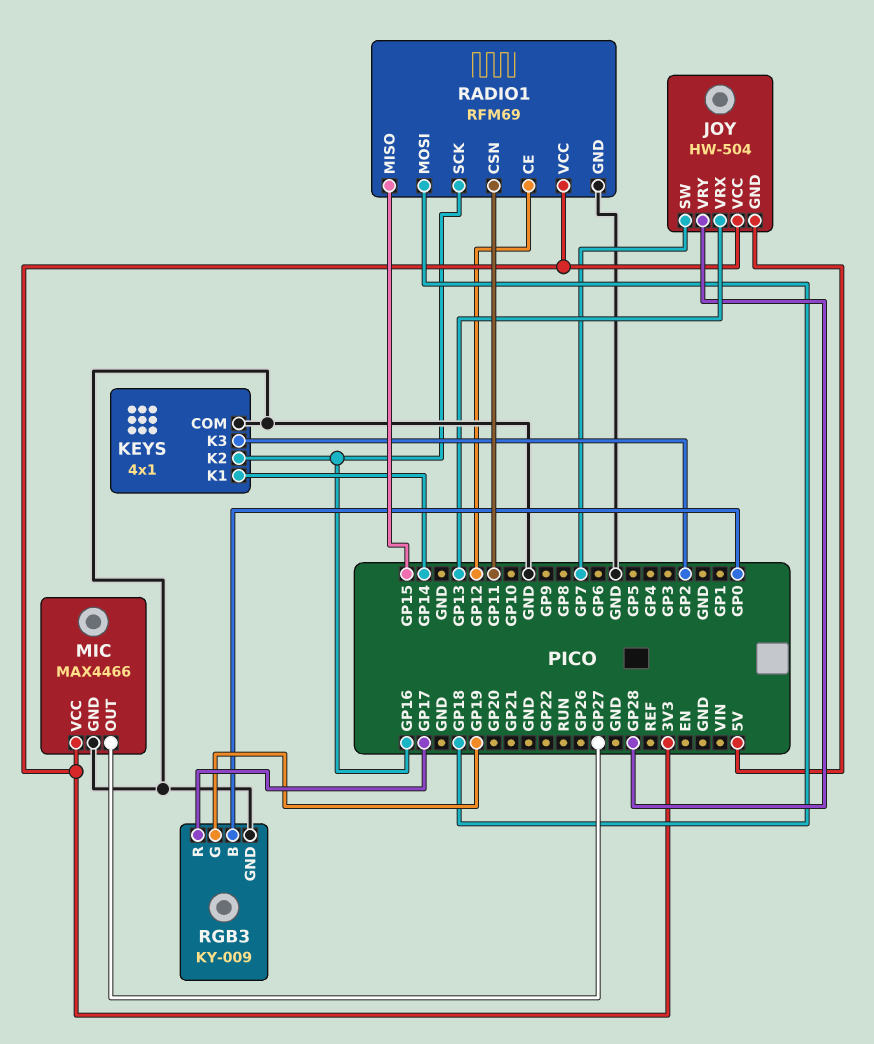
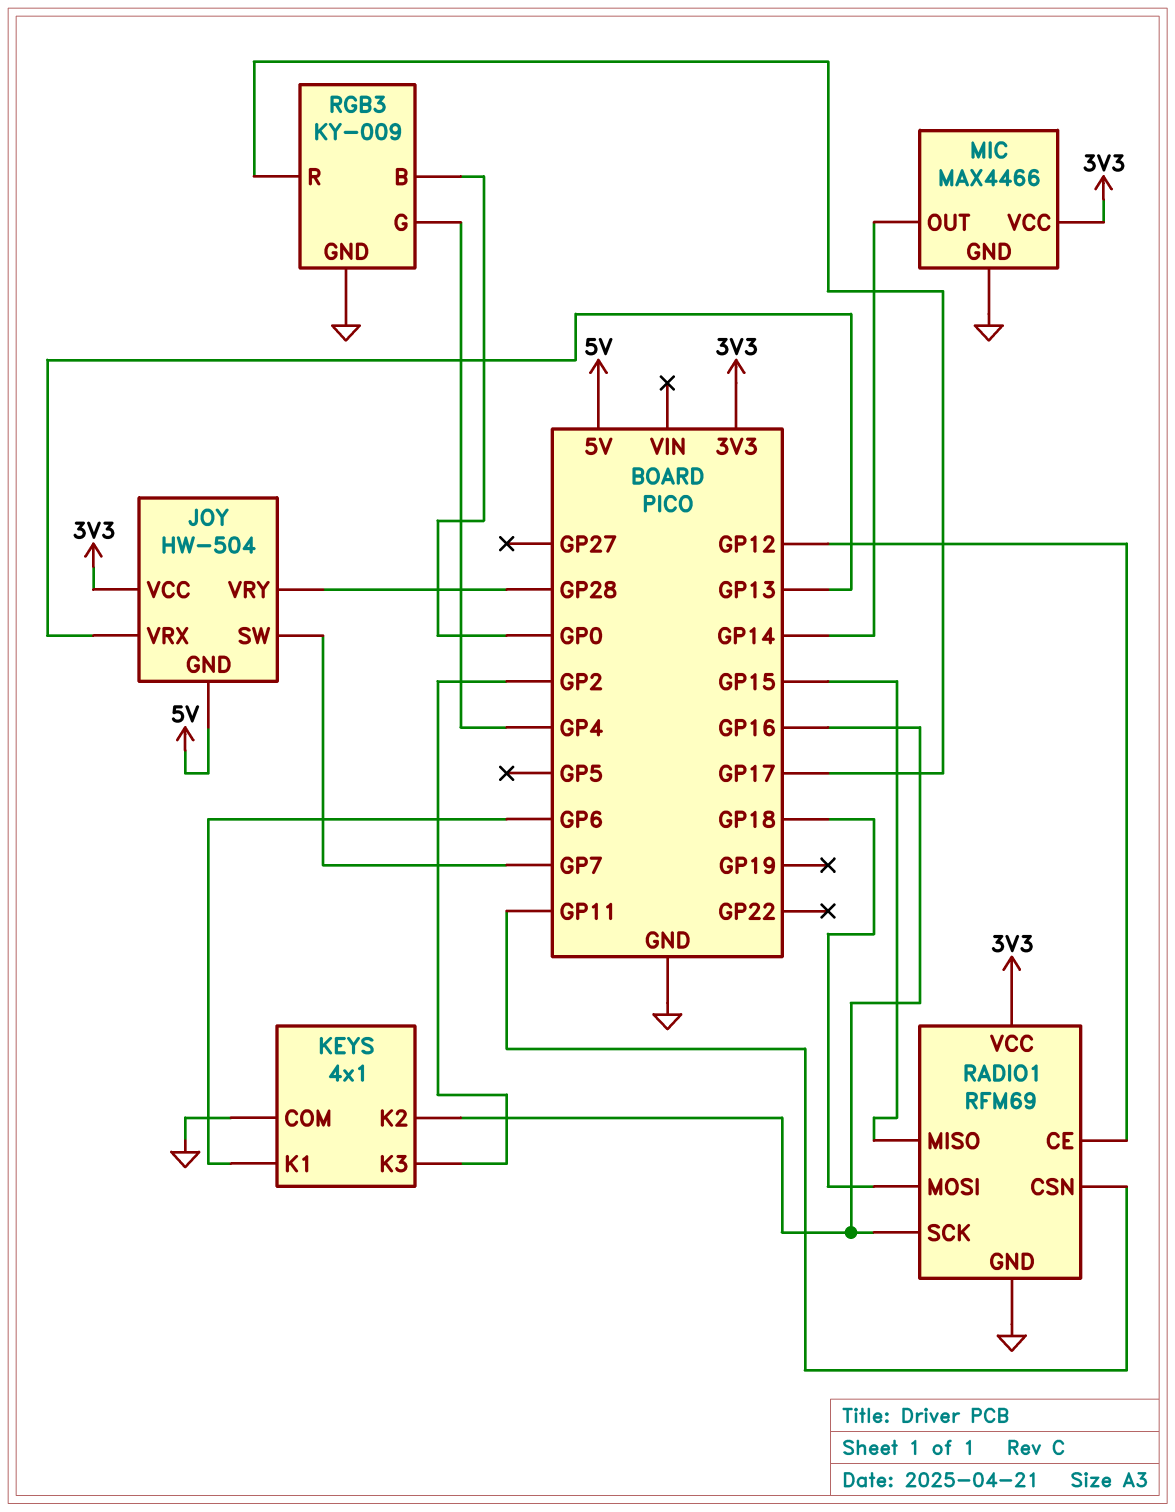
KEYS pin K1: GP14 -> GP6
MIC pin OUT: GP27 -> GP14
RGB3 pin G: GP19 -> GP4

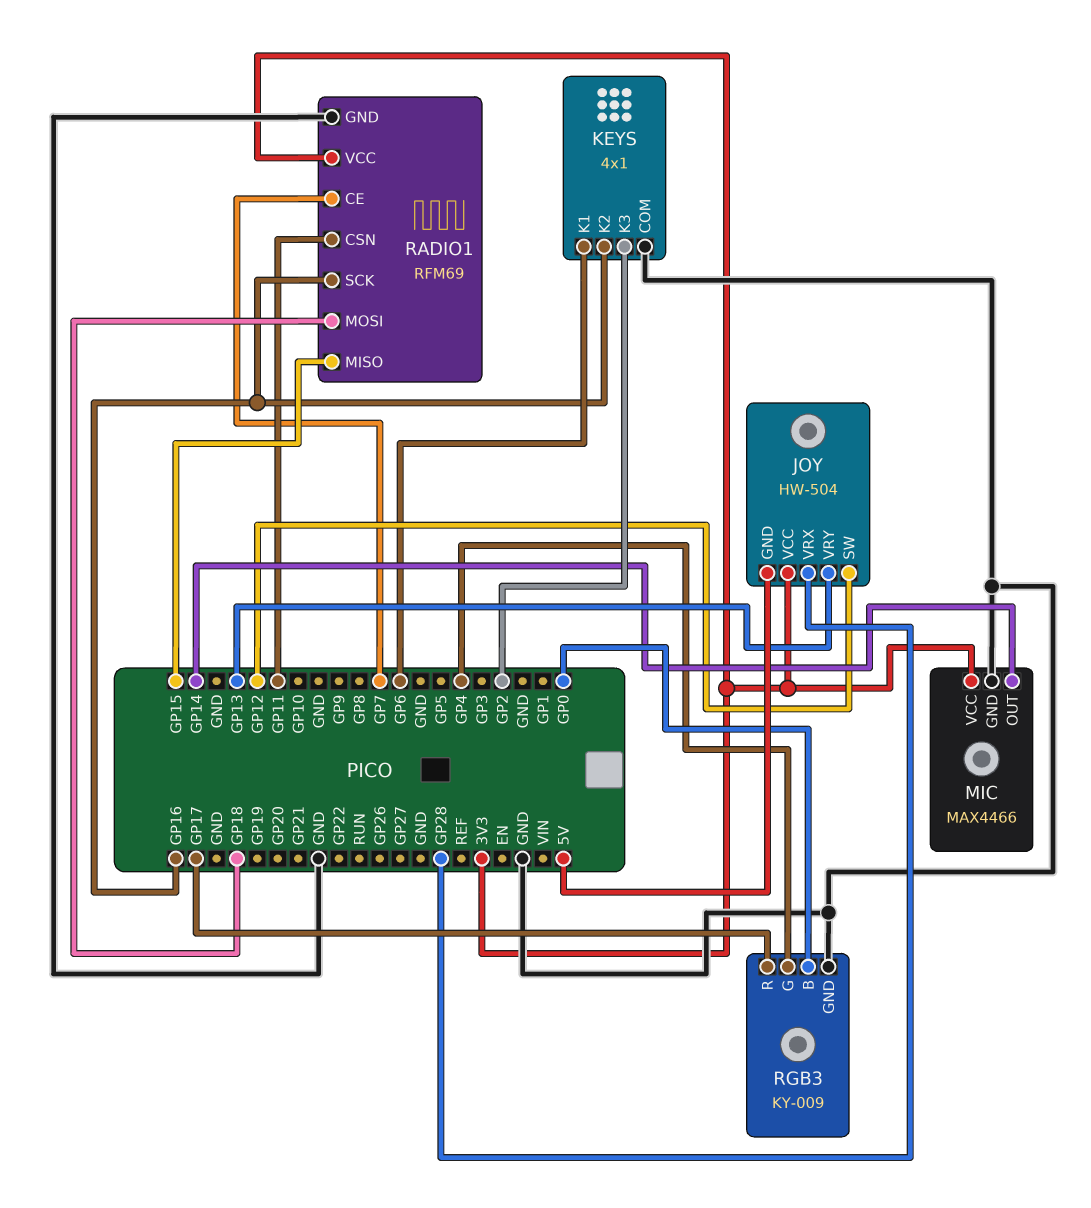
JOY pin SW: GP7 -> GP12
JOY pin VRX: GP13 -> GP28
JOY pin VRY: GP28 -> GP13
RADIO1 pin CE: GP12 -> GP7

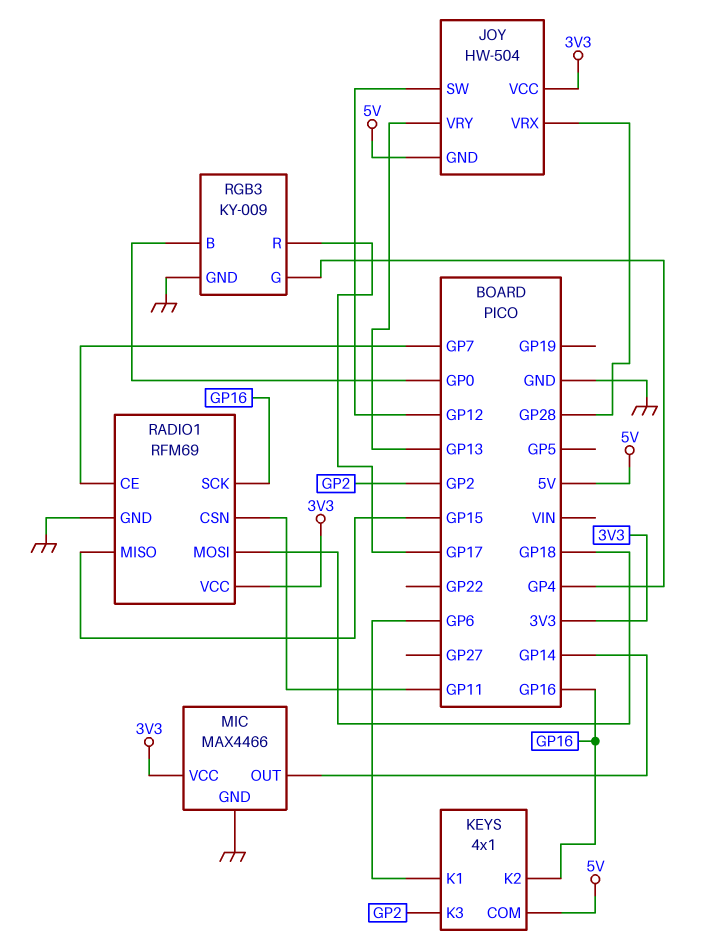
KEYS pin COM: GND -> 5V

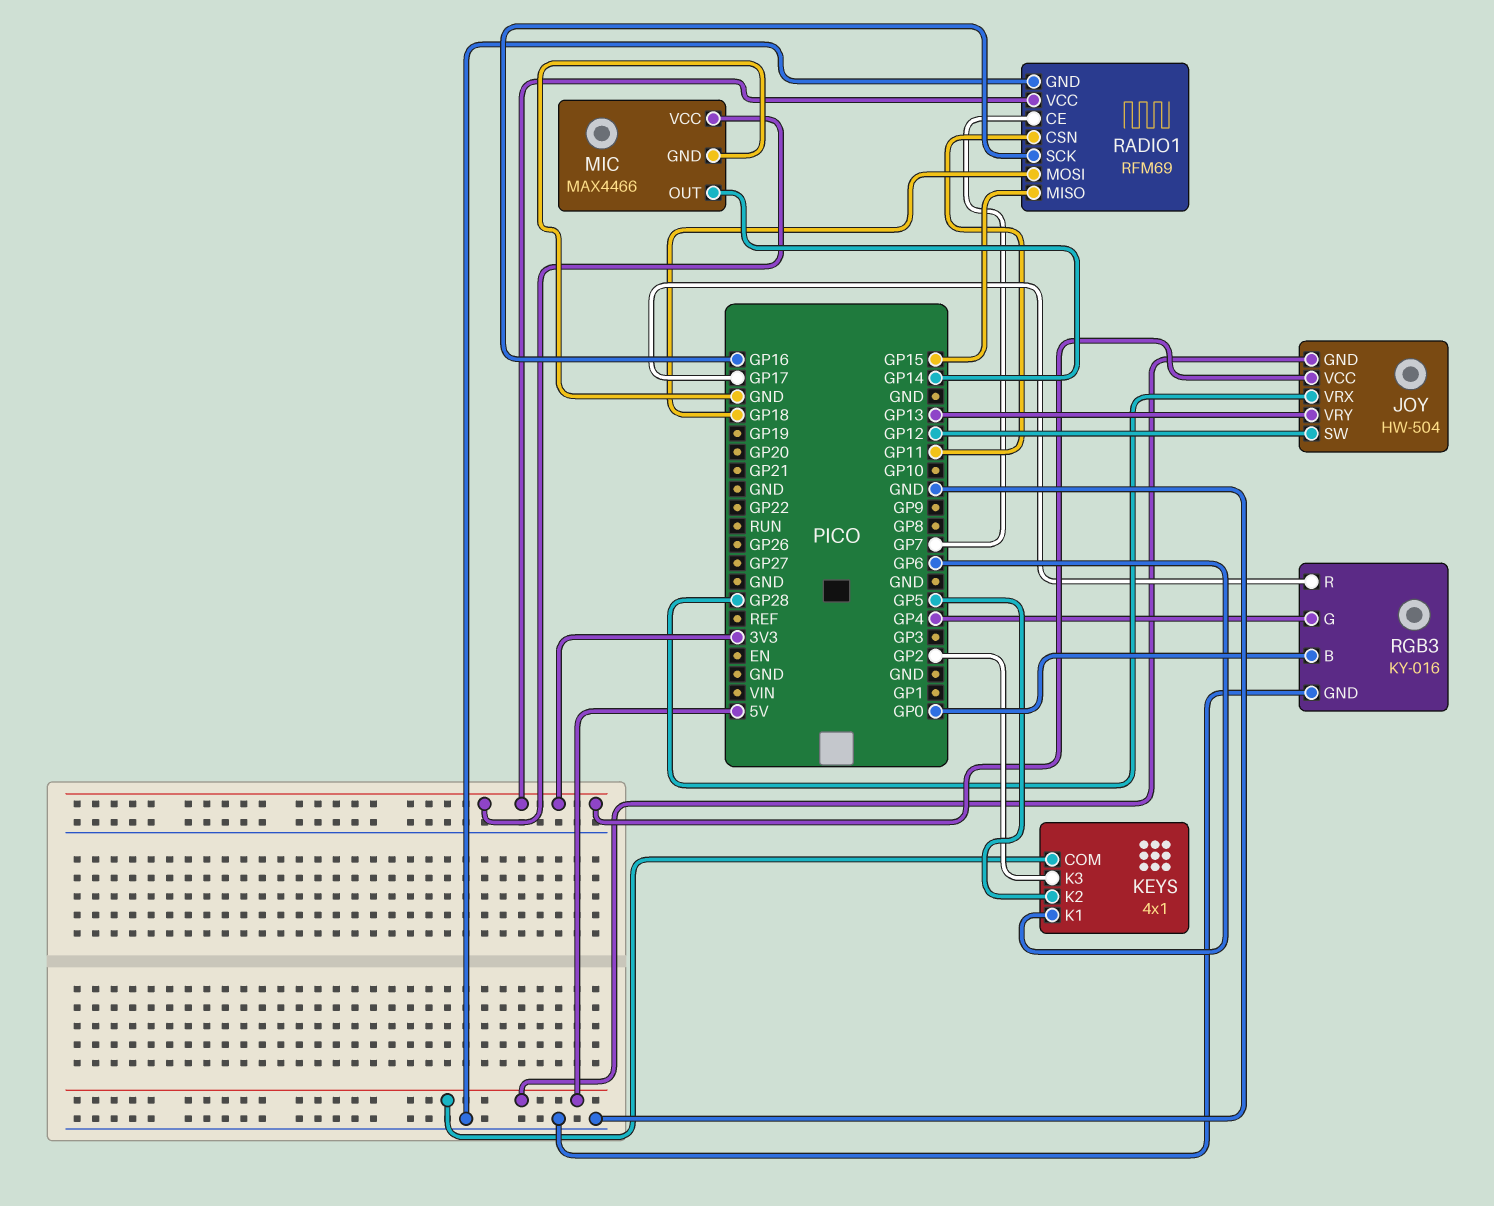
KEYS pin K2: GP16 -> GP5
RGB3: KY-009 -> KY-016

